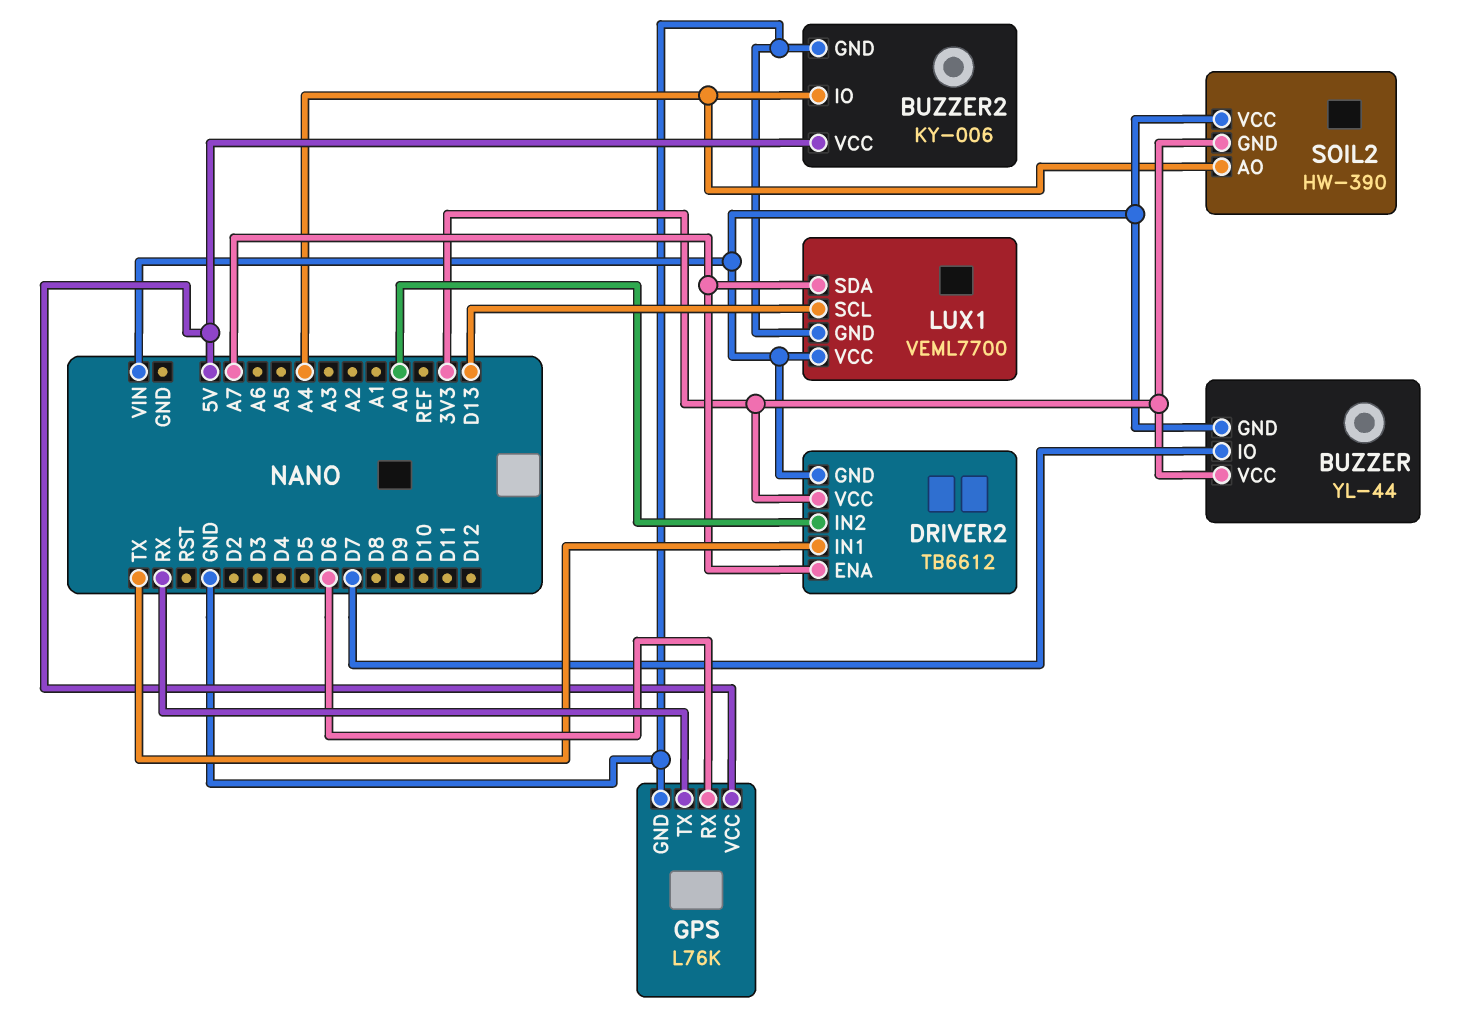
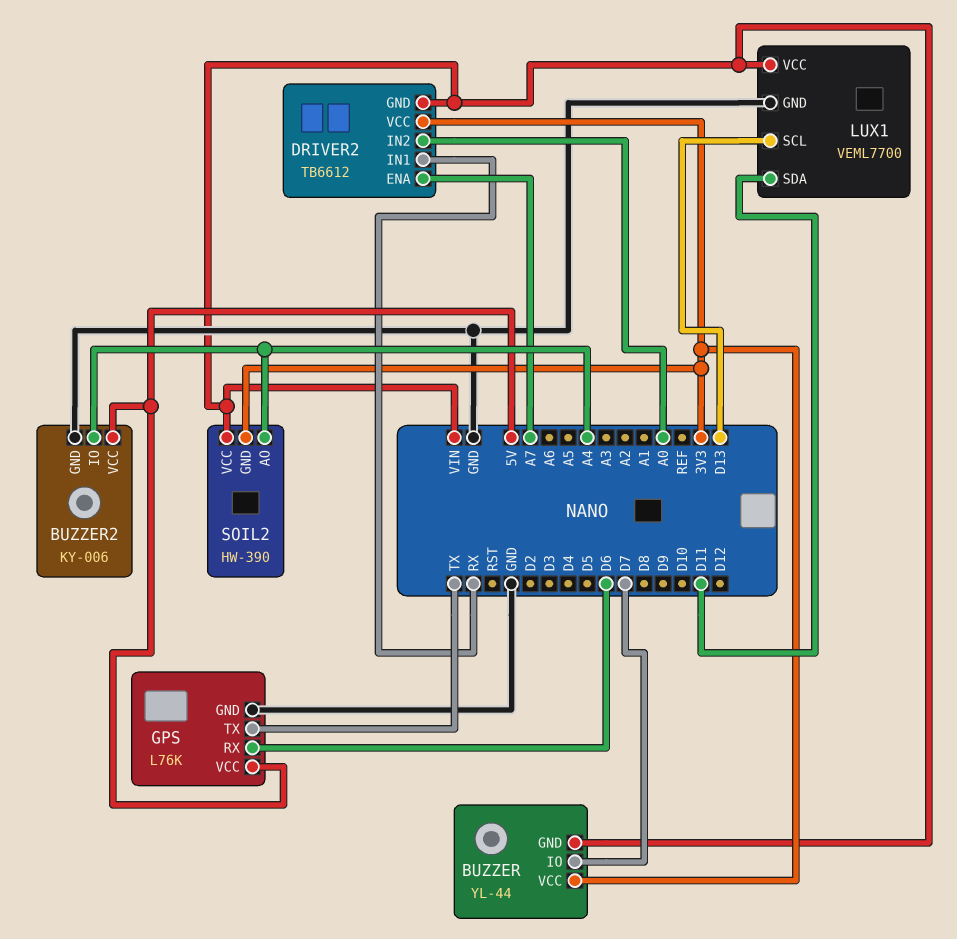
DRIVER2 pin IN1: TX -> RX
GPS pin TX: RX -> TX
LUX1 pin SDA: A7 -> D11

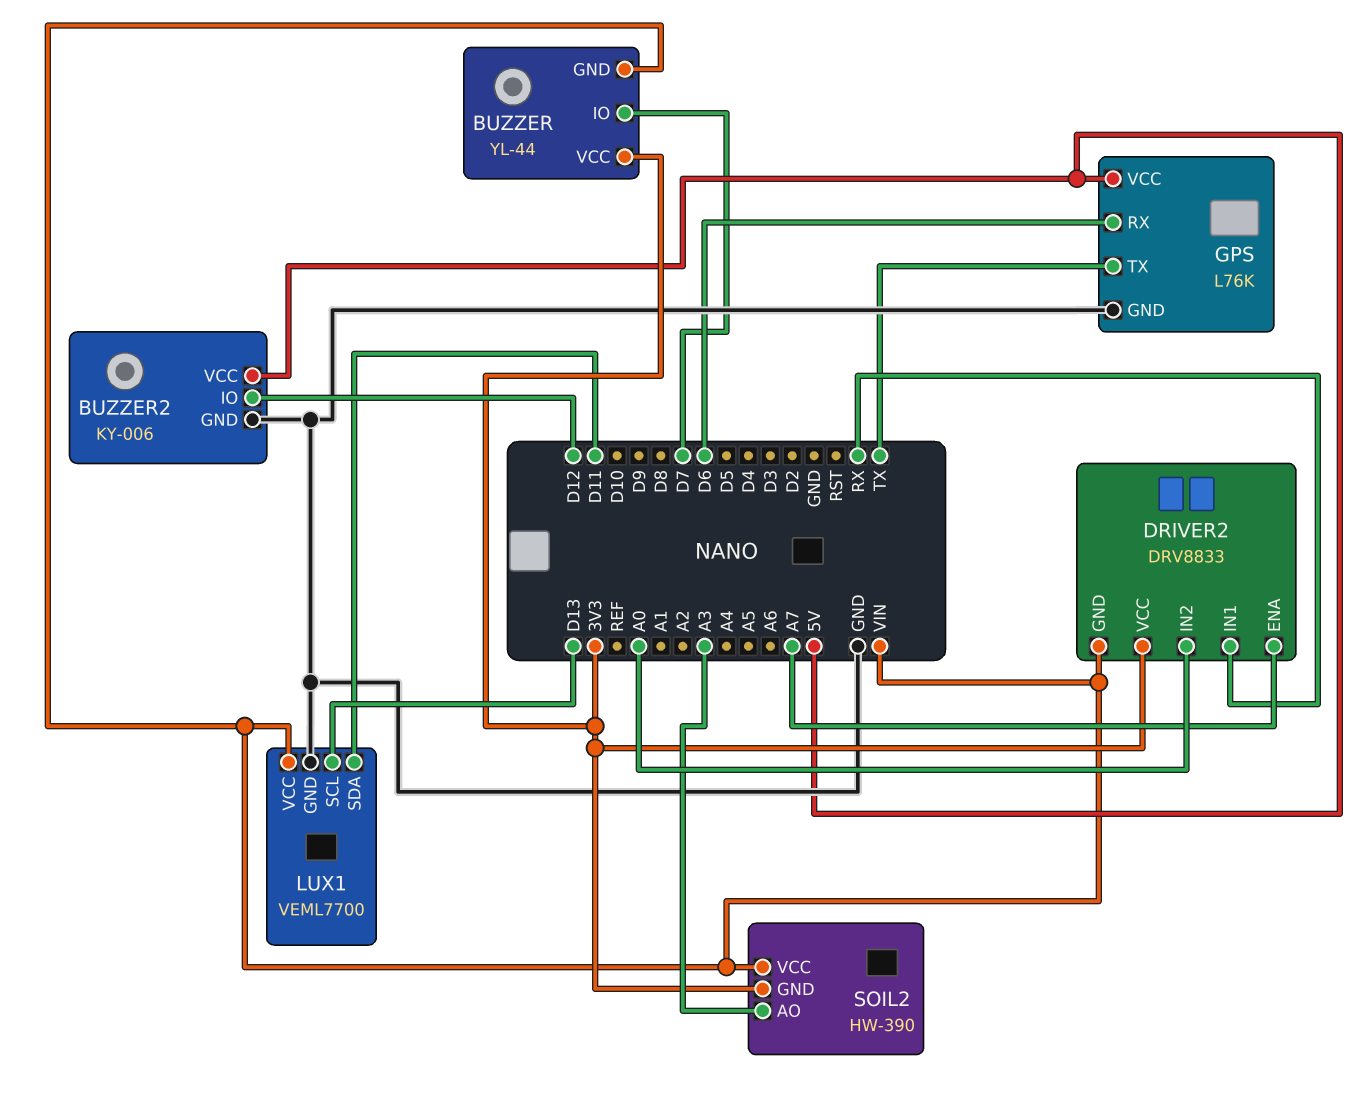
BUZZER2 pin IO: A4 -> D12
DRIVER2: TB6612 -> DRV8833
SOIL2 pin AO: A4 -> A3

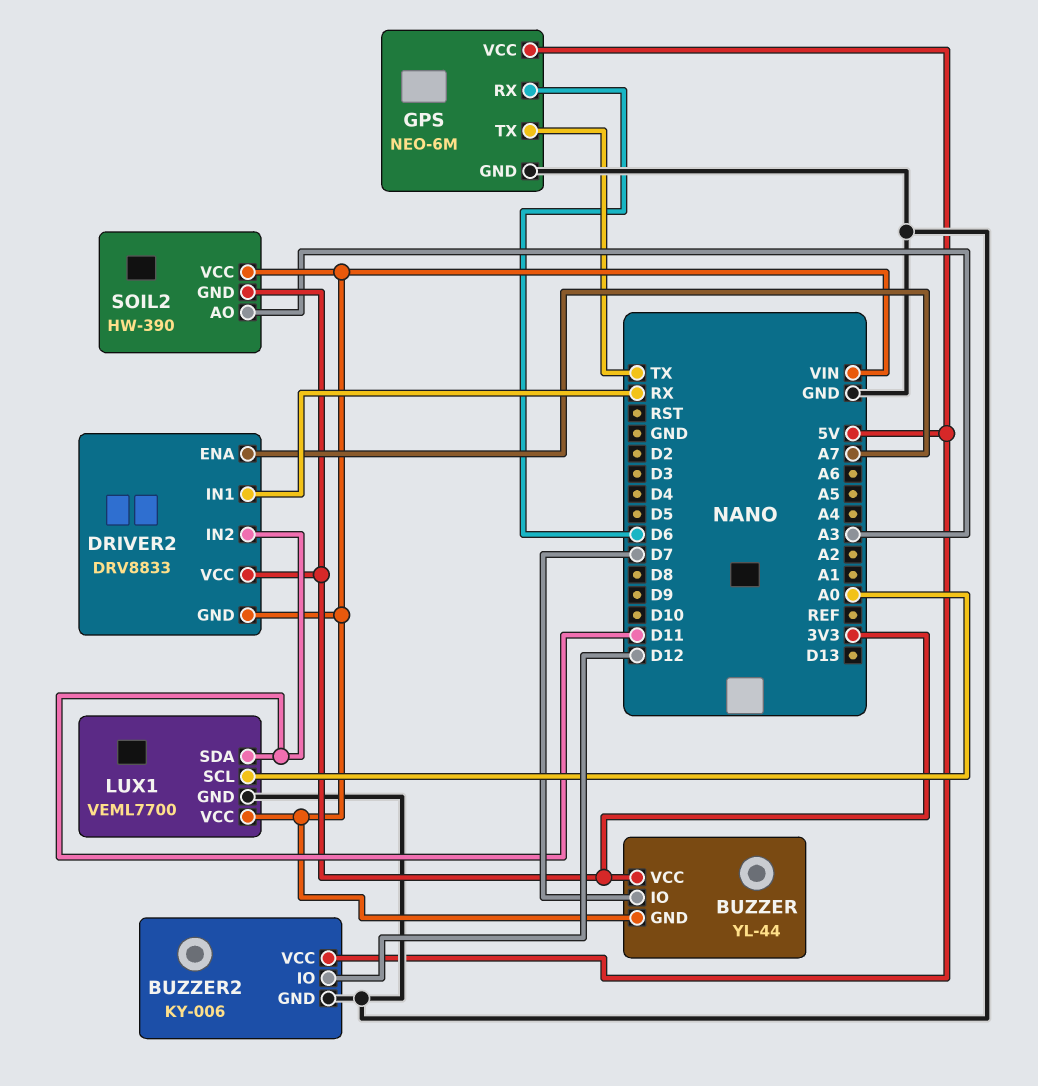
DRIVER2 pin IN2: A0 -> D11
GPS: L76K -> NEO-6M
LUX1 pin SCL: D13 -> A0

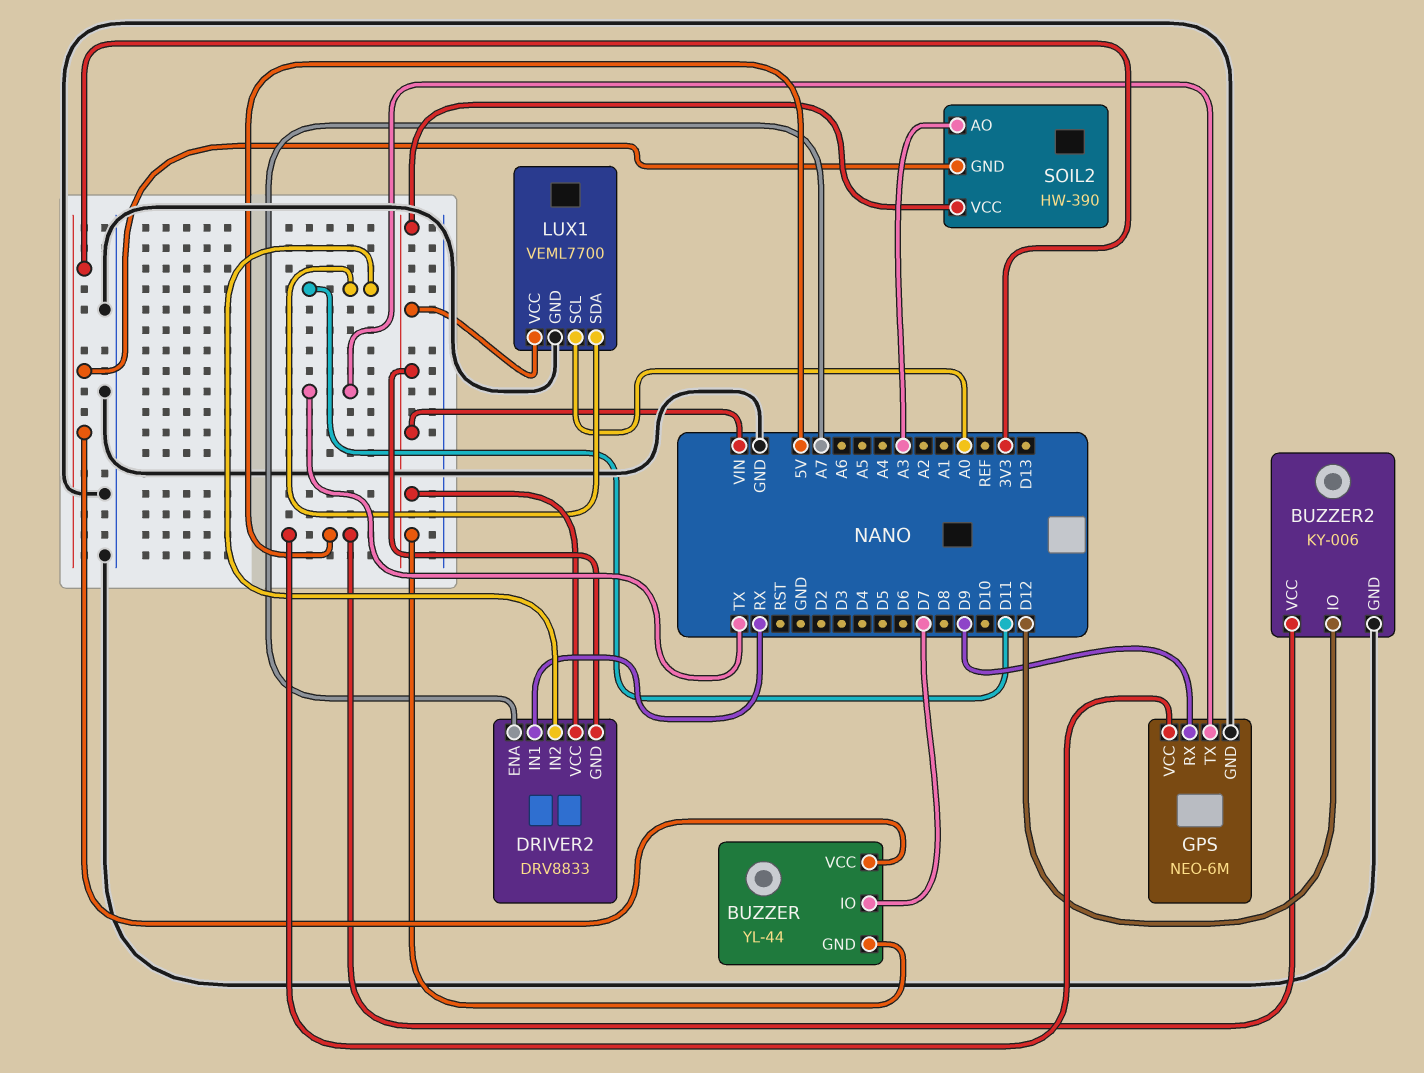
DRIVER2 pin VCC: 3V3 -> VIN
GPS pin RX: D6 -> D9

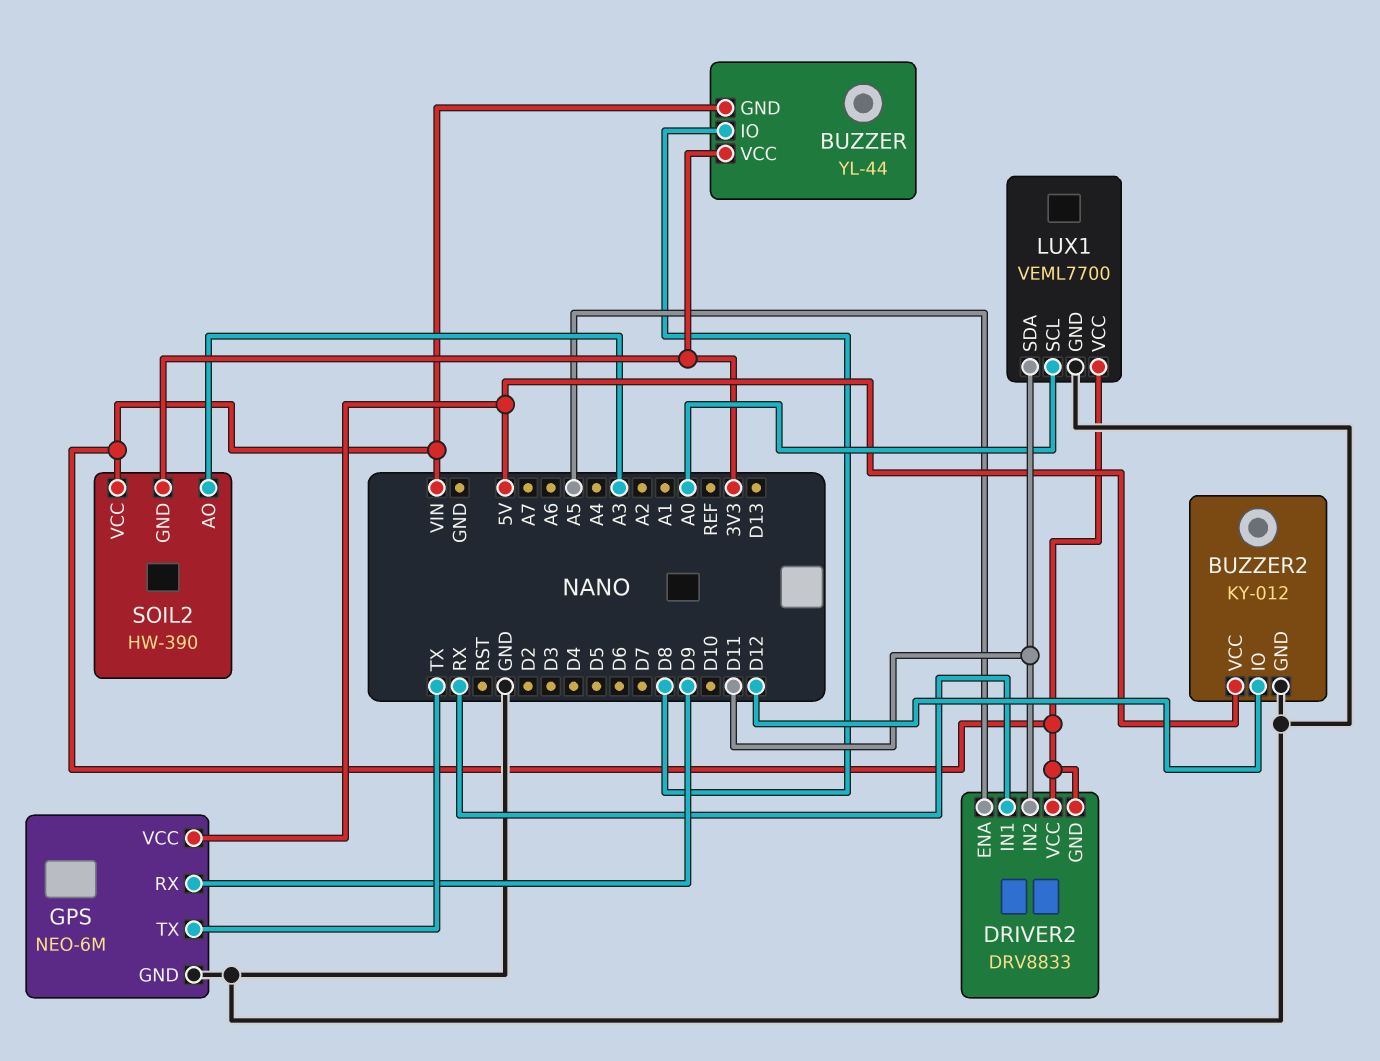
BUZZER pin IO: D7 -> D8
BUZZER2: KY-006 -> KY-012
DRIVER2 pin ENA: A7 -> A5

